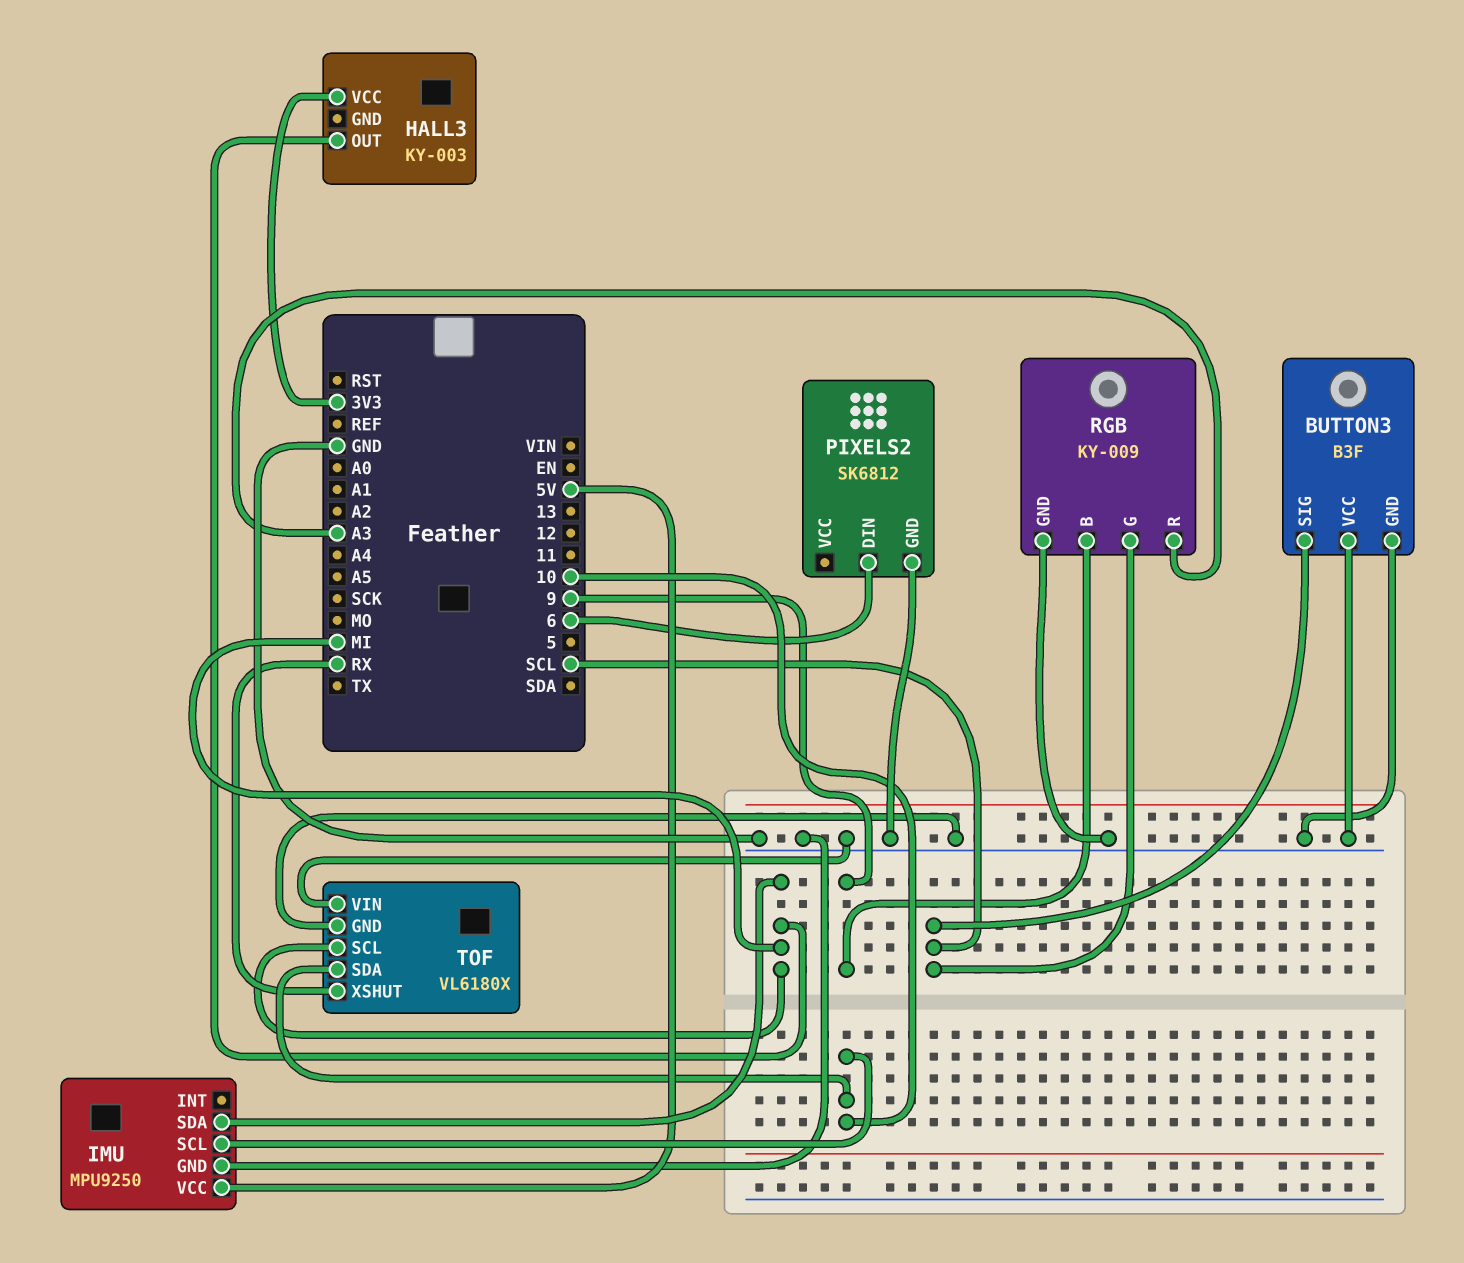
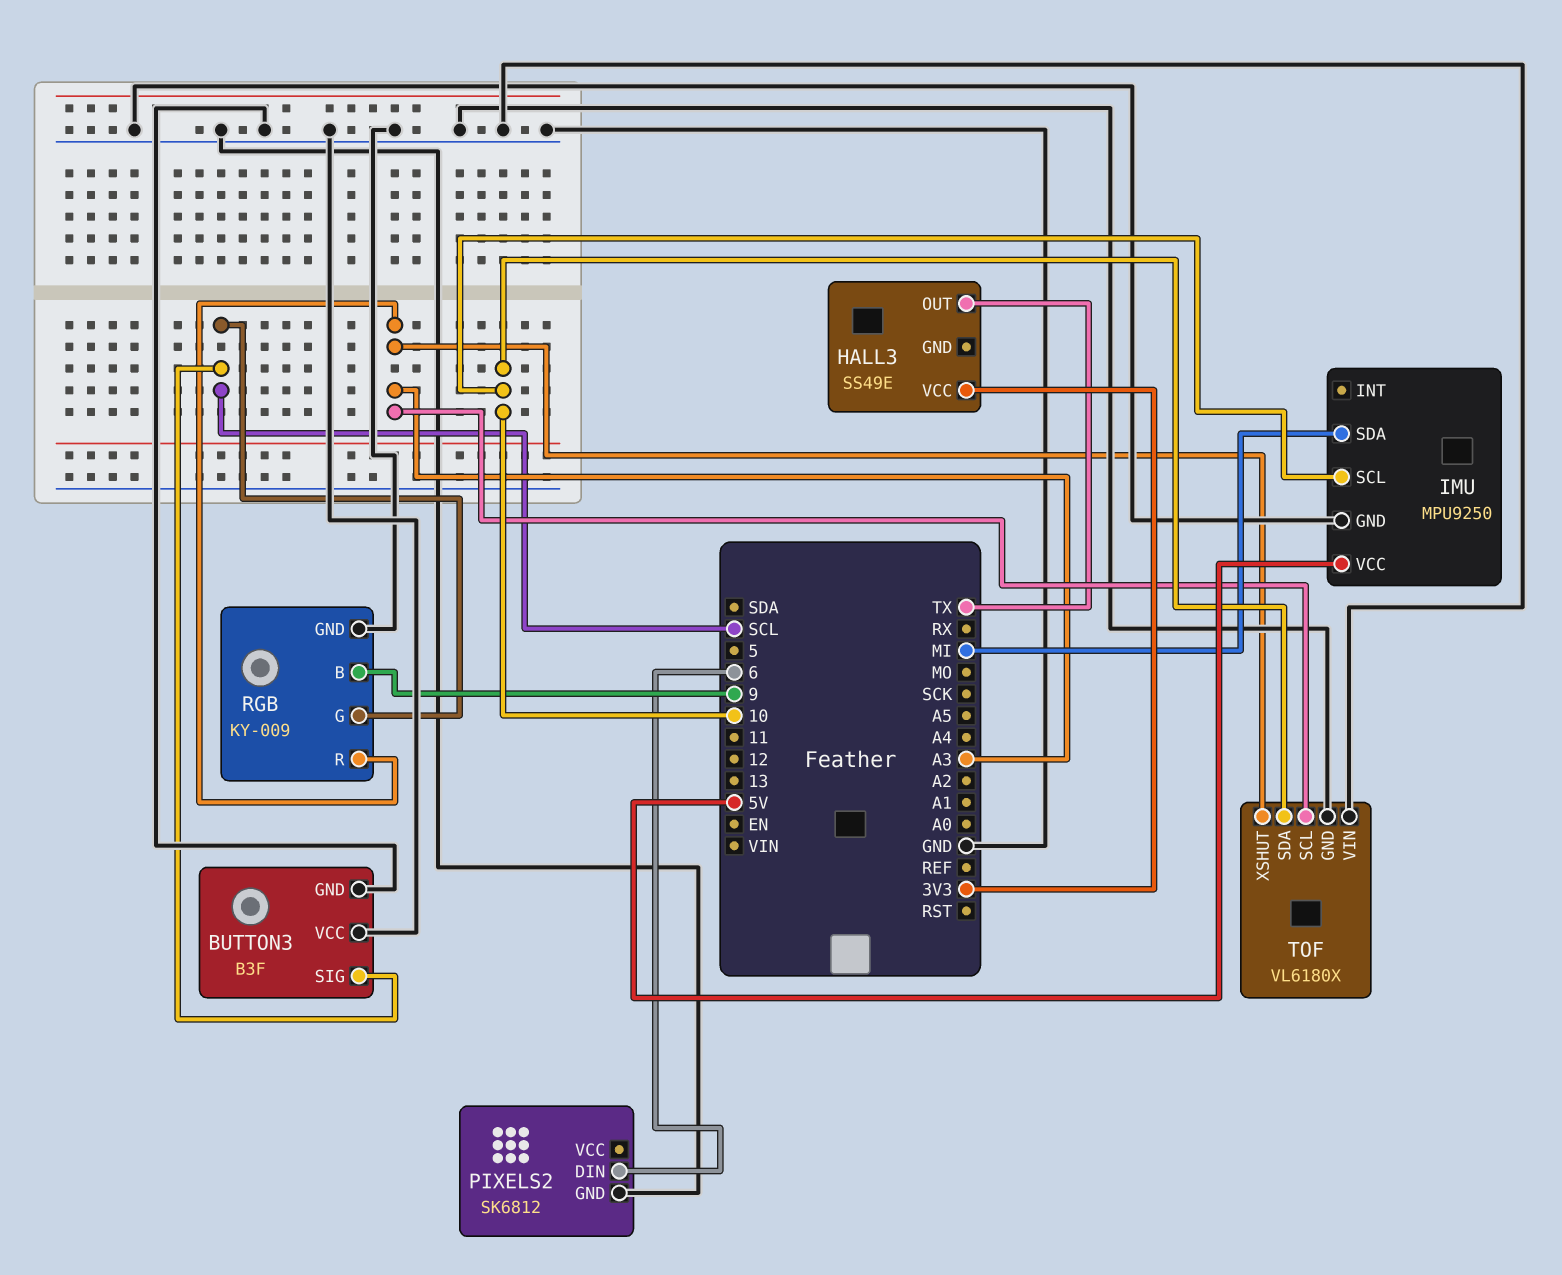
HALL3: KY-003 -> SS49E
HALL3 pin OUT: MI -> TX
TOF pin SCL: MI -> A3
TOF pin XSHUT: RX -> A3

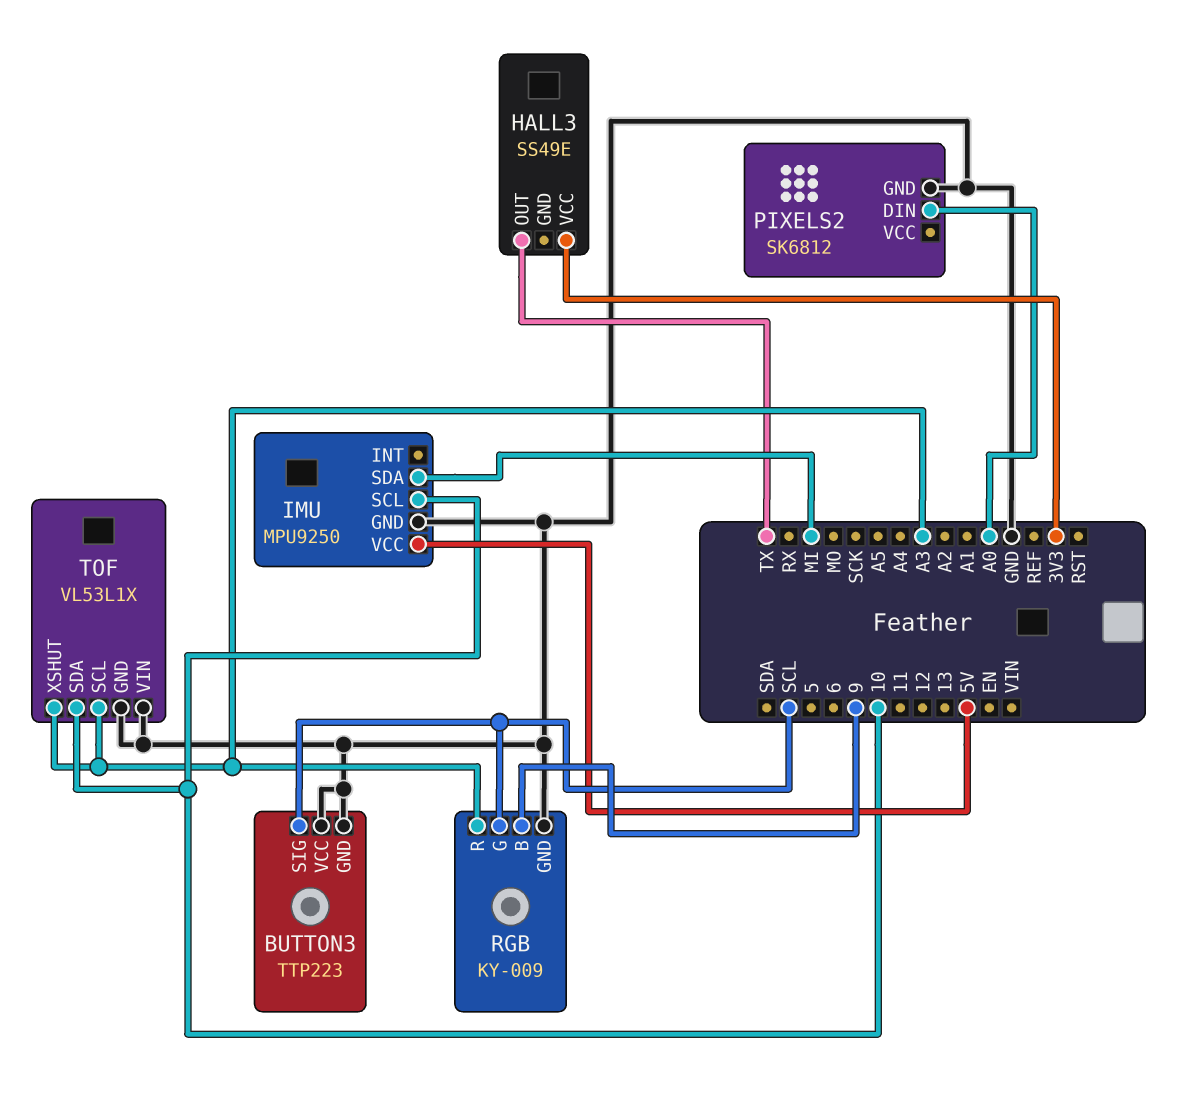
BUTTON3: B3F -> TTP223
PIXELS2 pin DIN: 6 -> A0
TOF: VL6180X -> VL53L1X

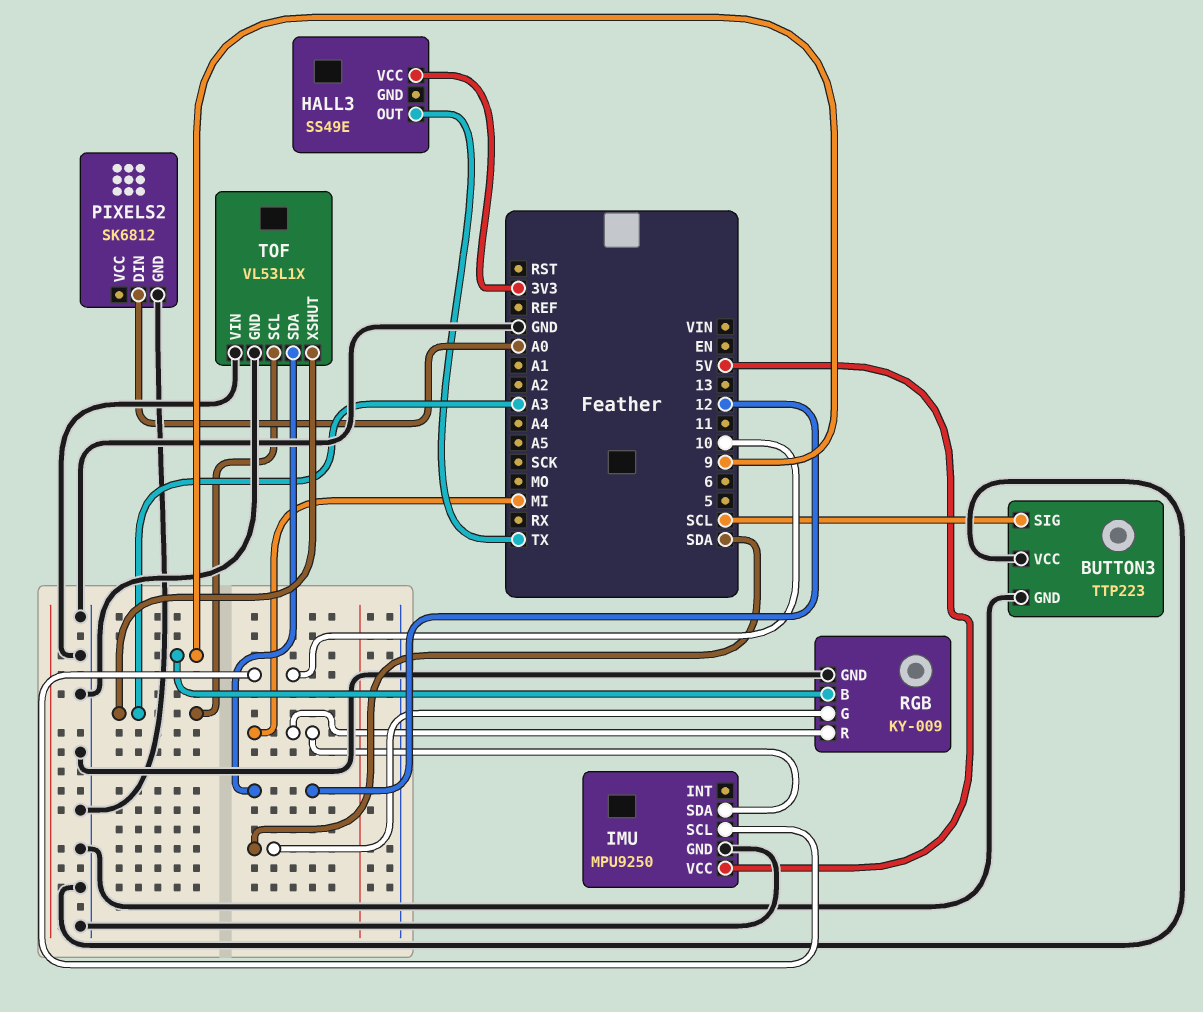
RGB pin G: SCL -> SDA
RGB pin R: A3 -> MI
TOF pin SDA: 10 -> 12

